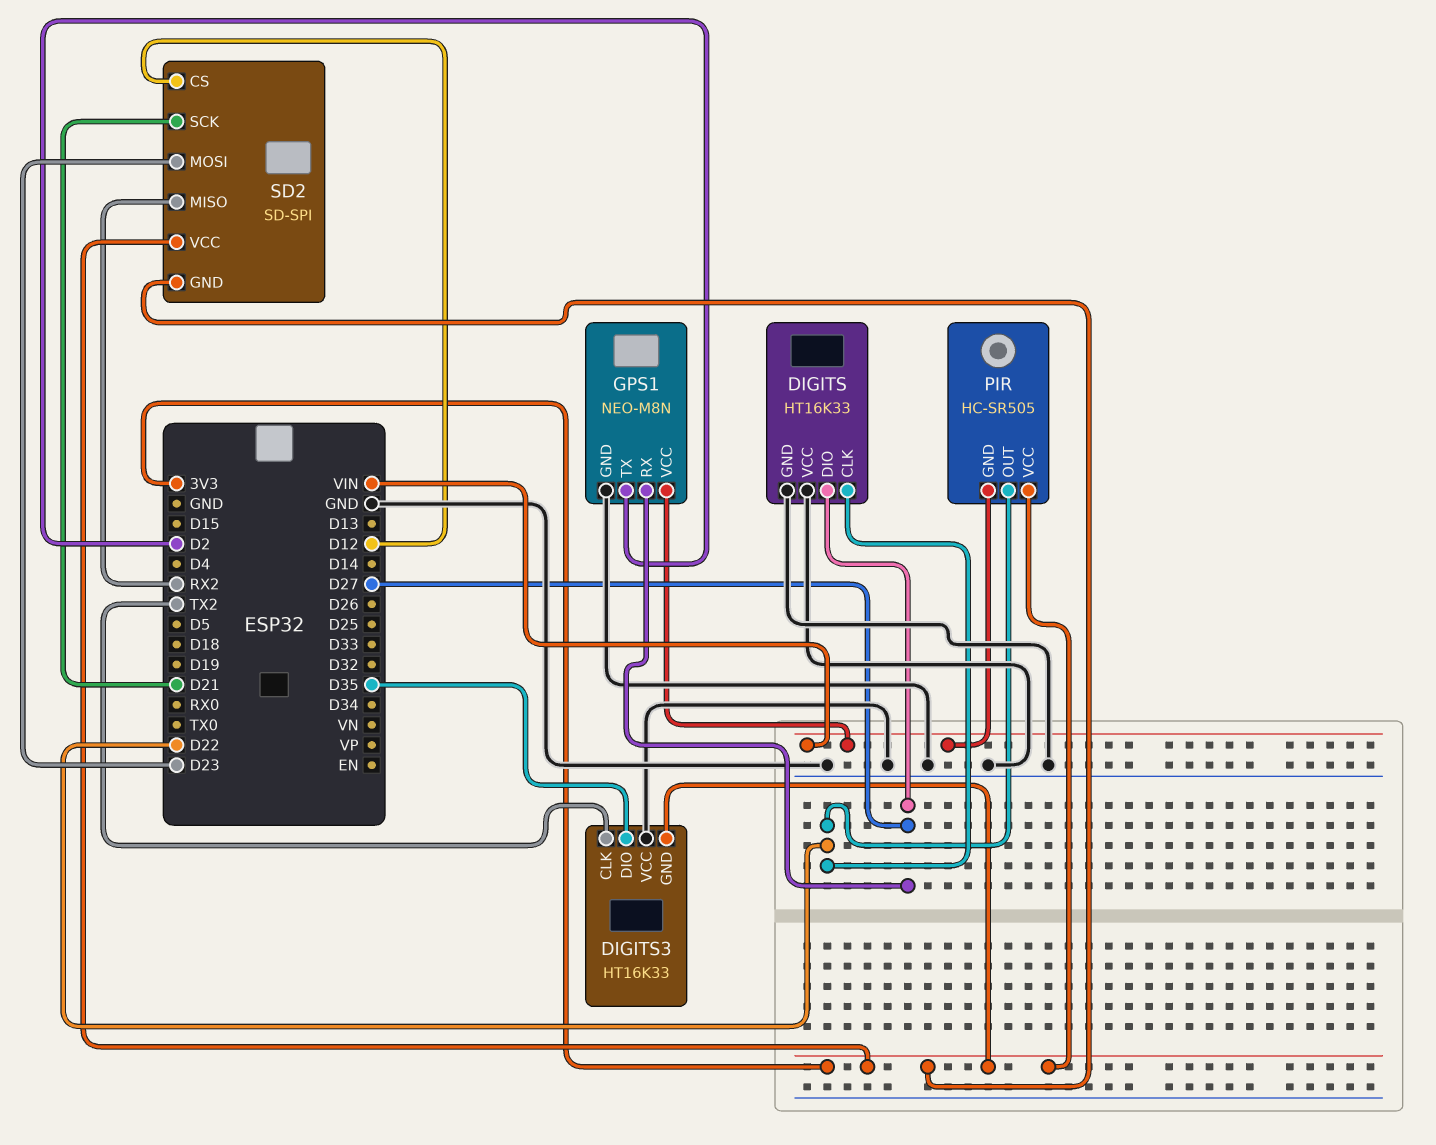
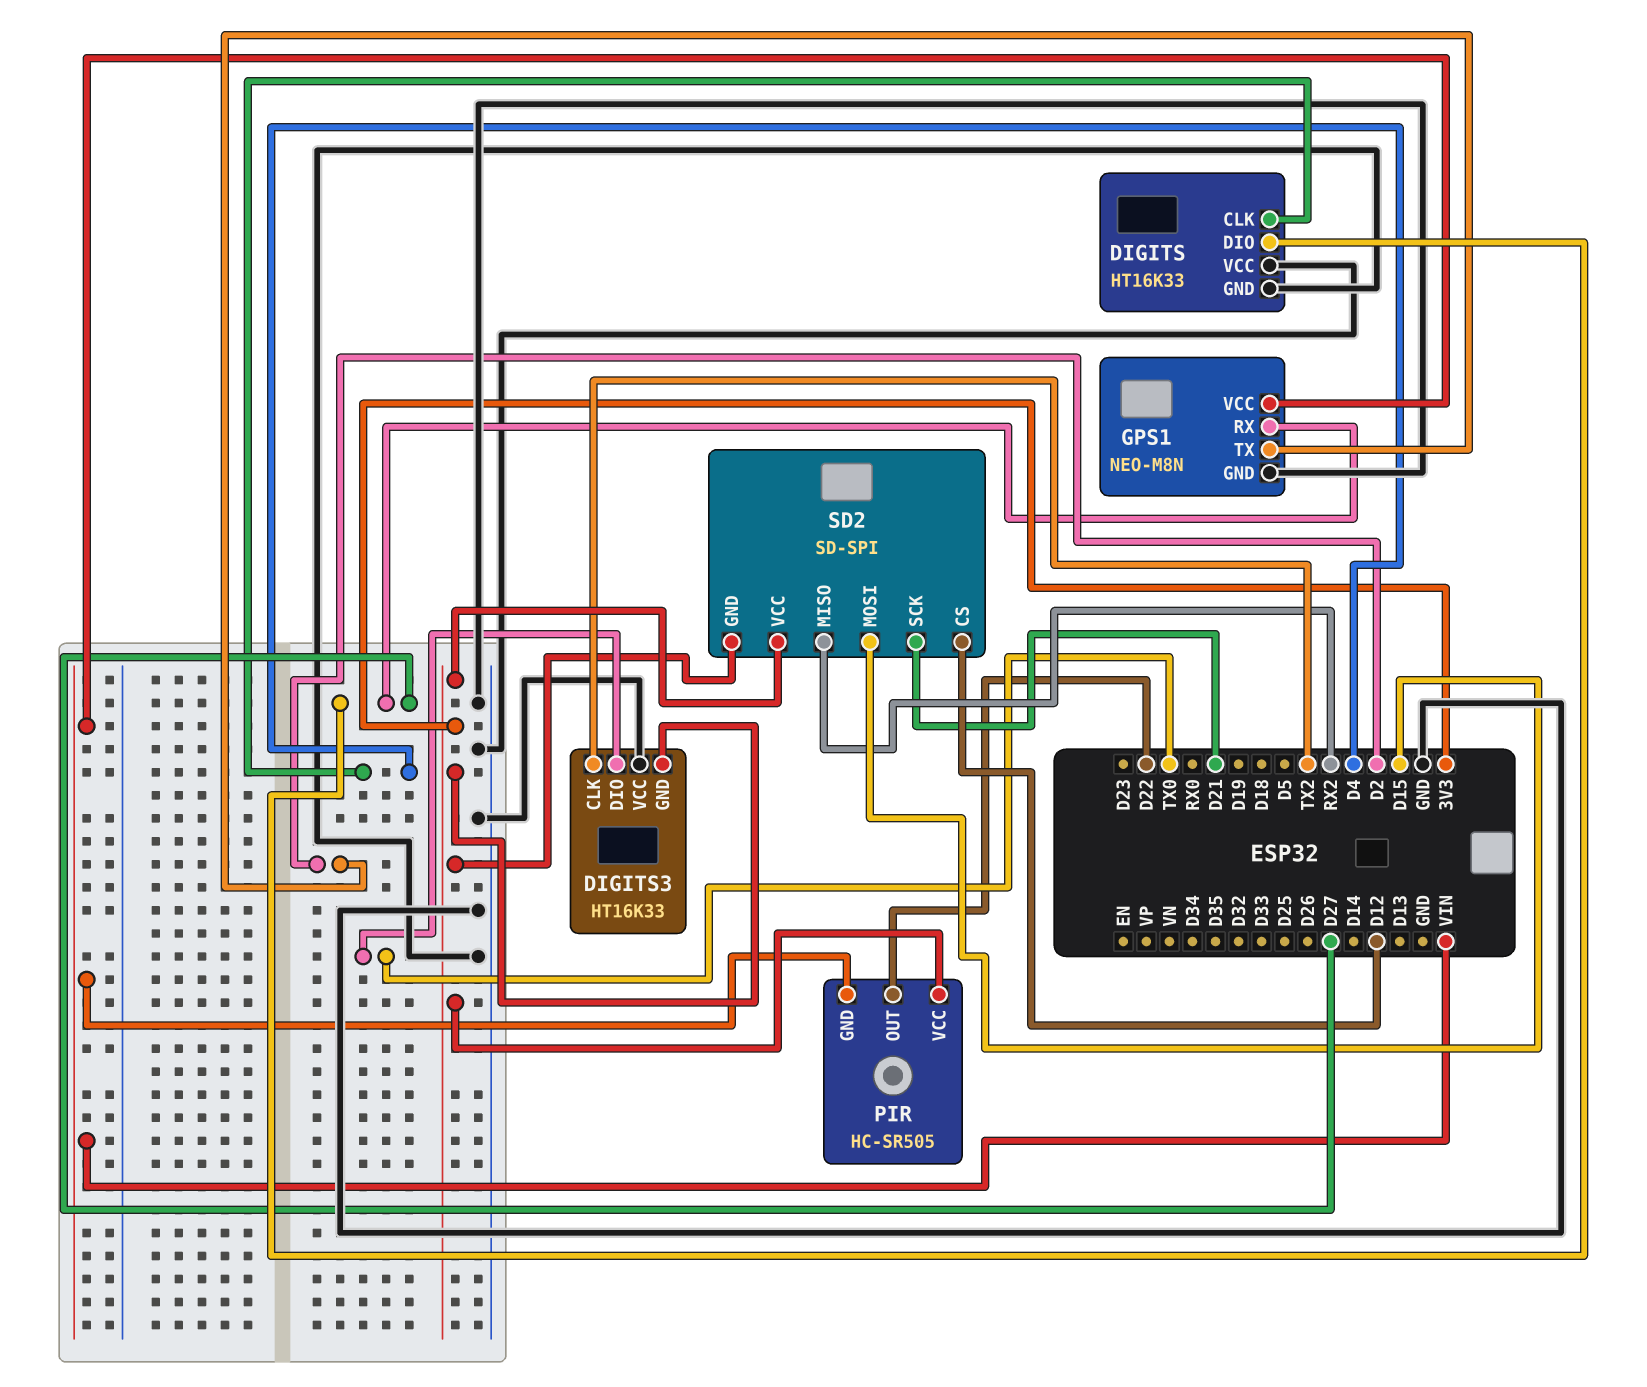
DIGITS pin CLK: D22 -> D4
DIGITS3 pin DIO: D35 -> TX0
SD2 pin MOSI: D23 -> D15

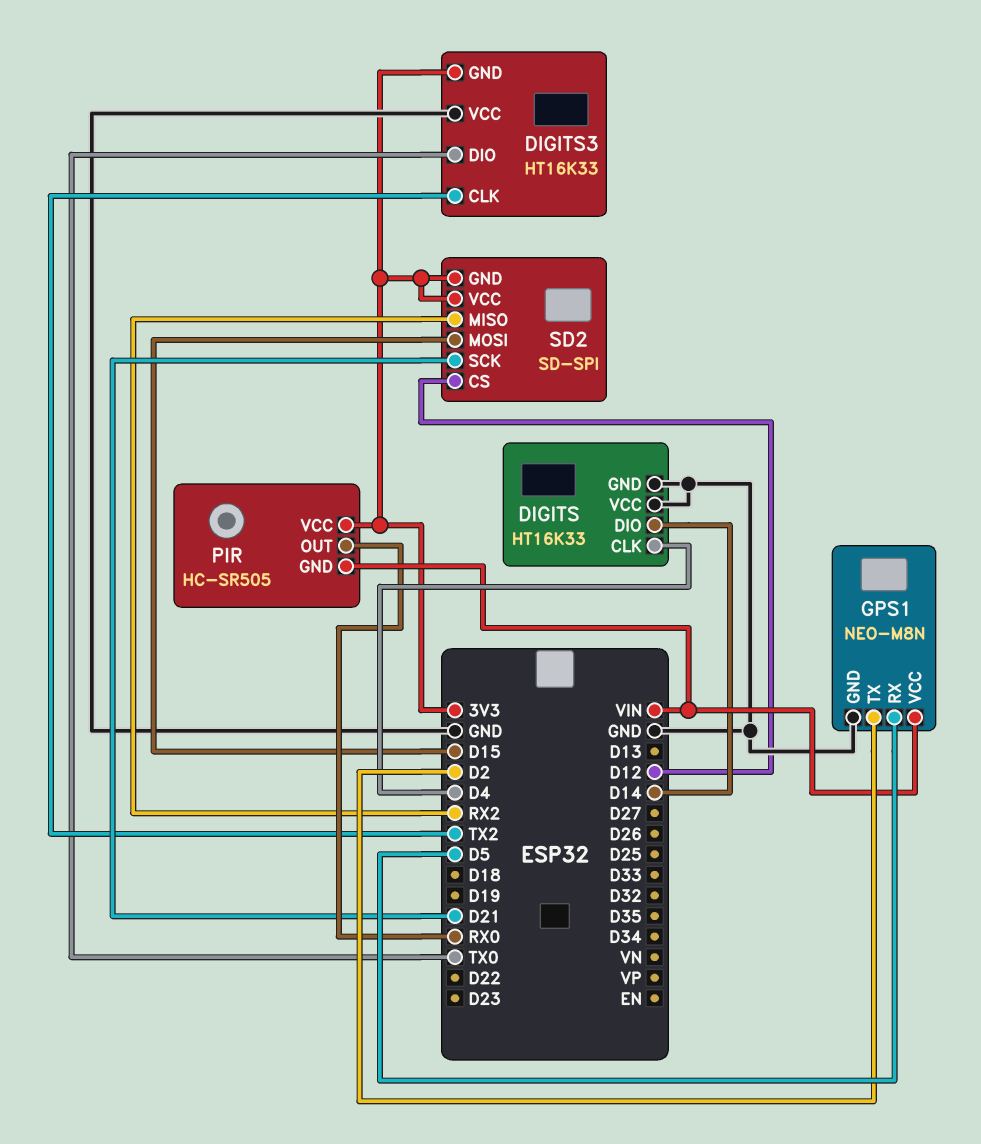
DIGITS pin DIO: D27 -> D14
GPS1 pin RX: D27 -> D5
PIR pin OUT: D22 -> RX0

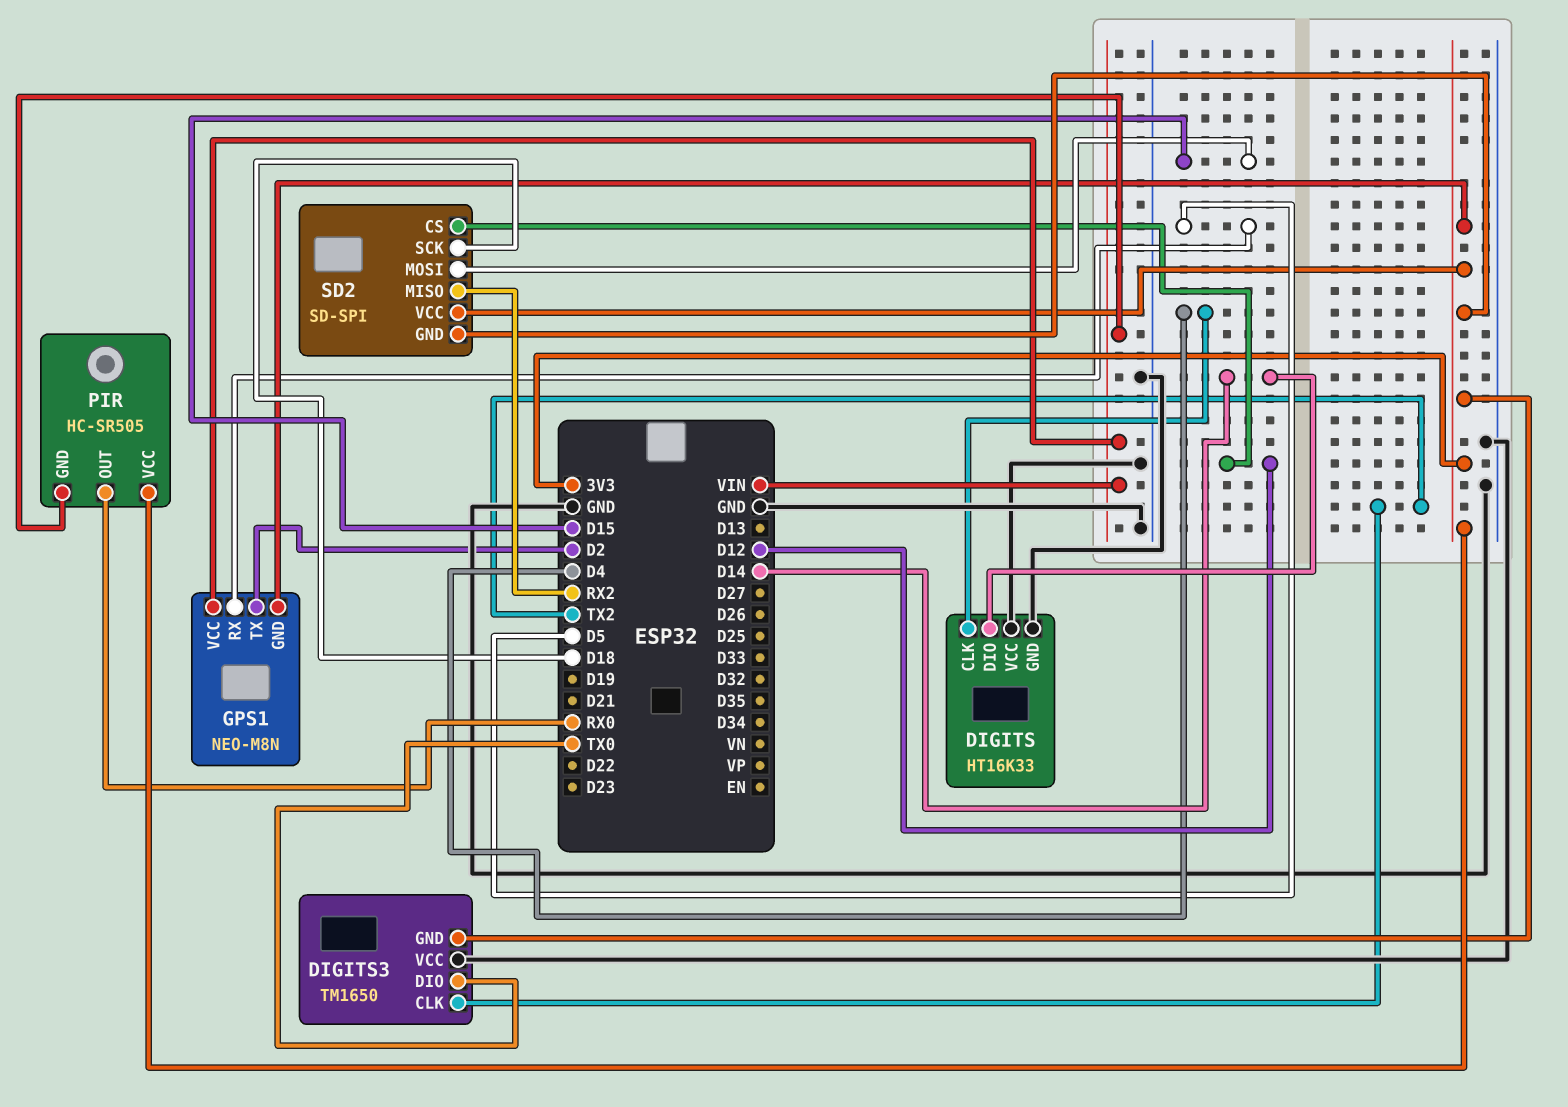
DIGITS3: HT16K33 -> TM1650
GPS1 pin GND: GND -> 3V3
SD2 pin SCK: D21 -> D18

